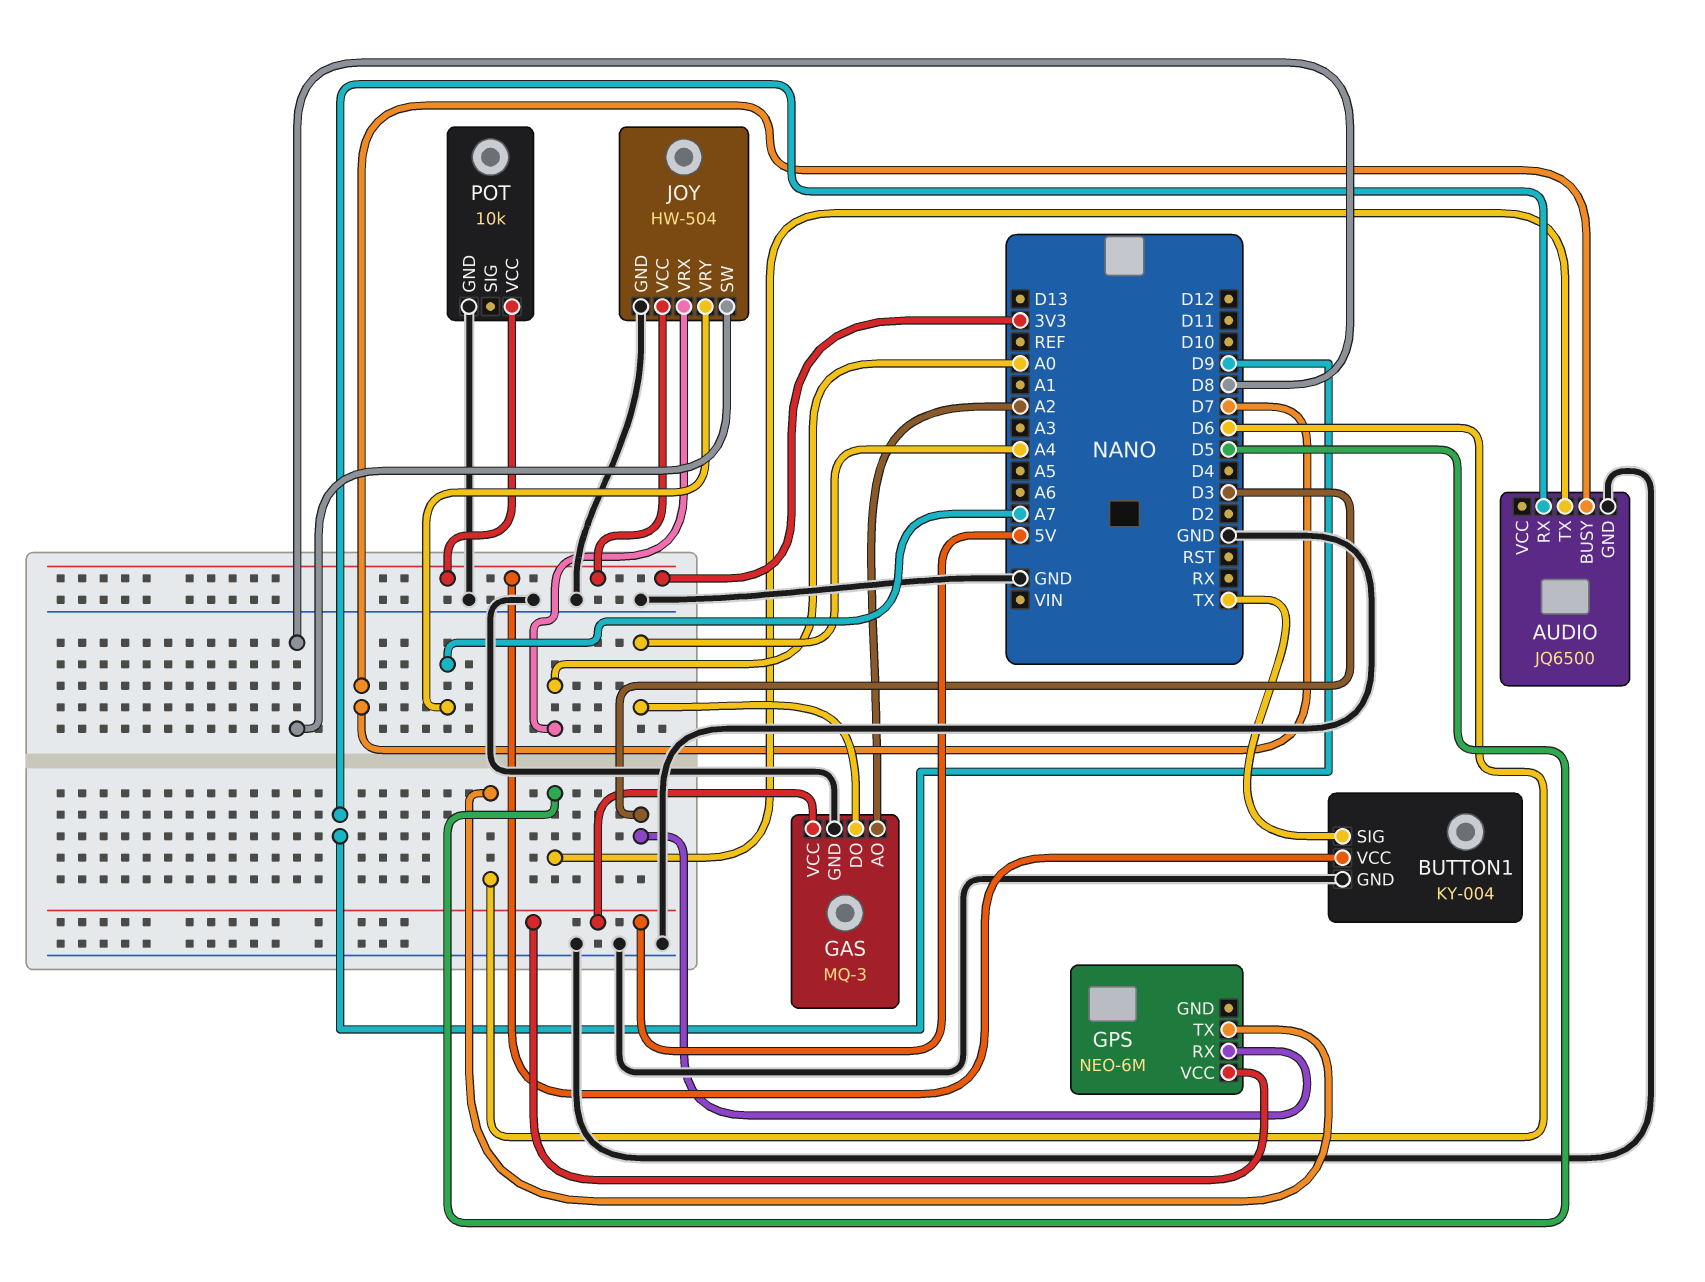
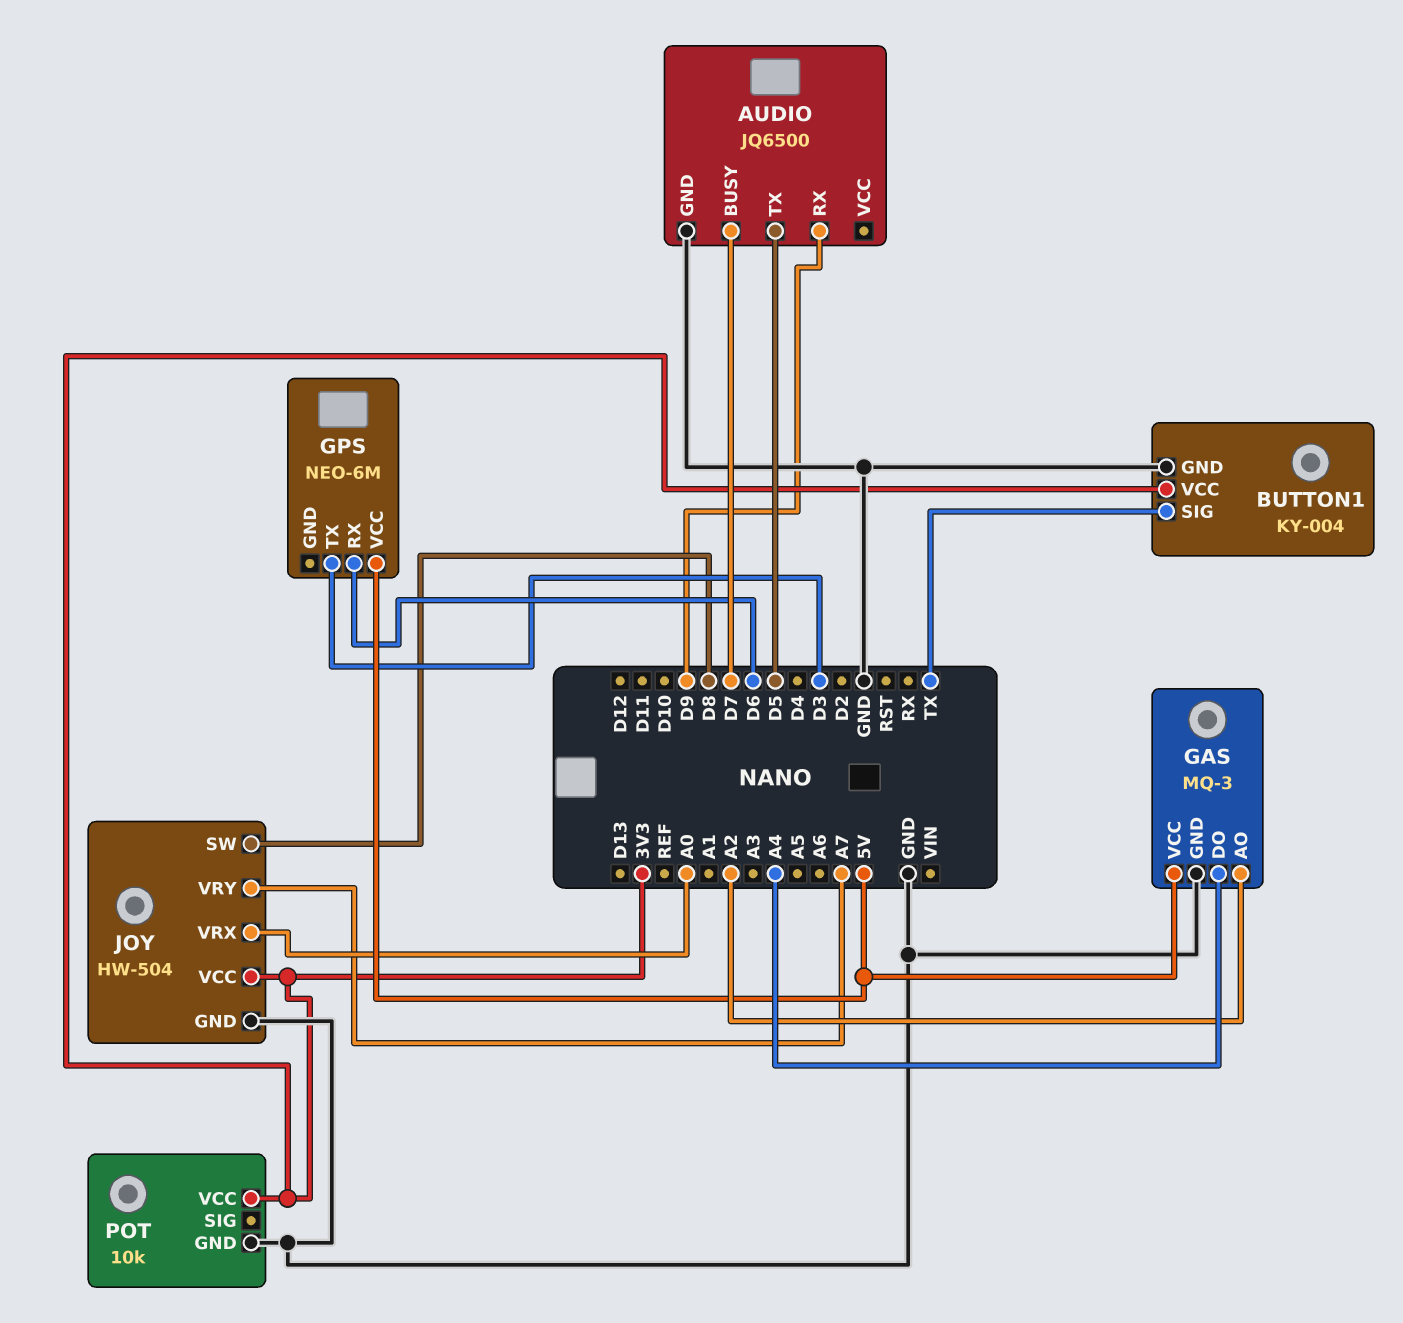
GPS pin RX: D3 -> D6
GPS pin TX: D6 -> D3

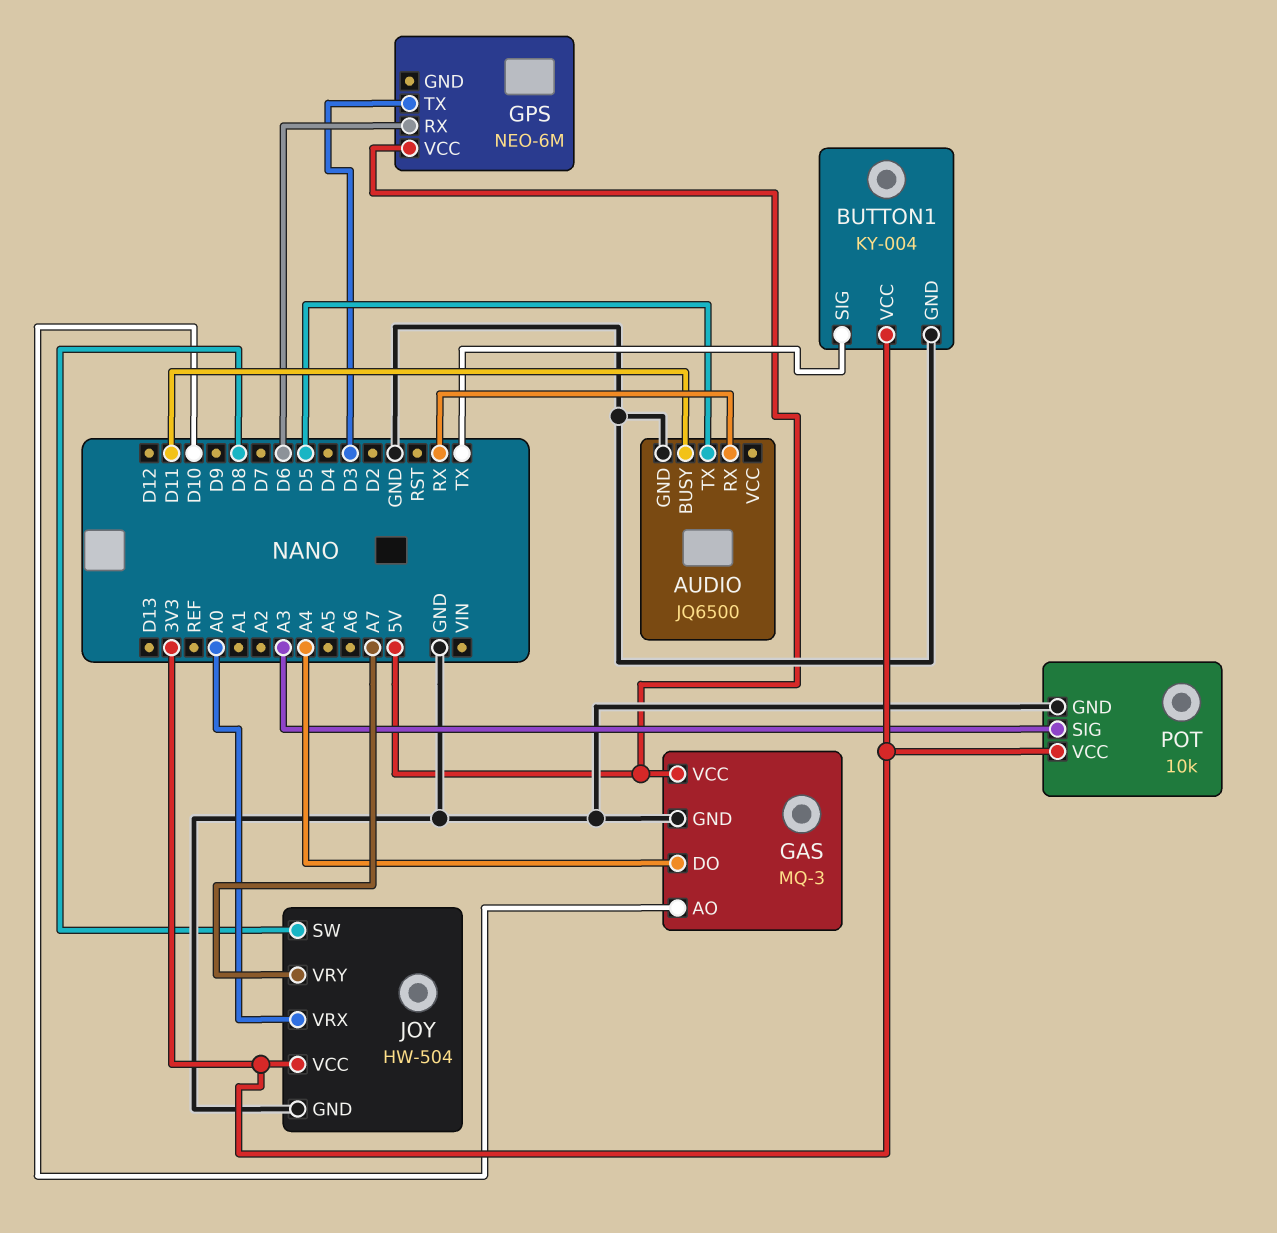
AUDIO pin BUSY: D7 -> D11
AUDIO pin RX: D9 -> RX
GAS pin AO: A2 -> D10
POT pin SIG: none -> A3

